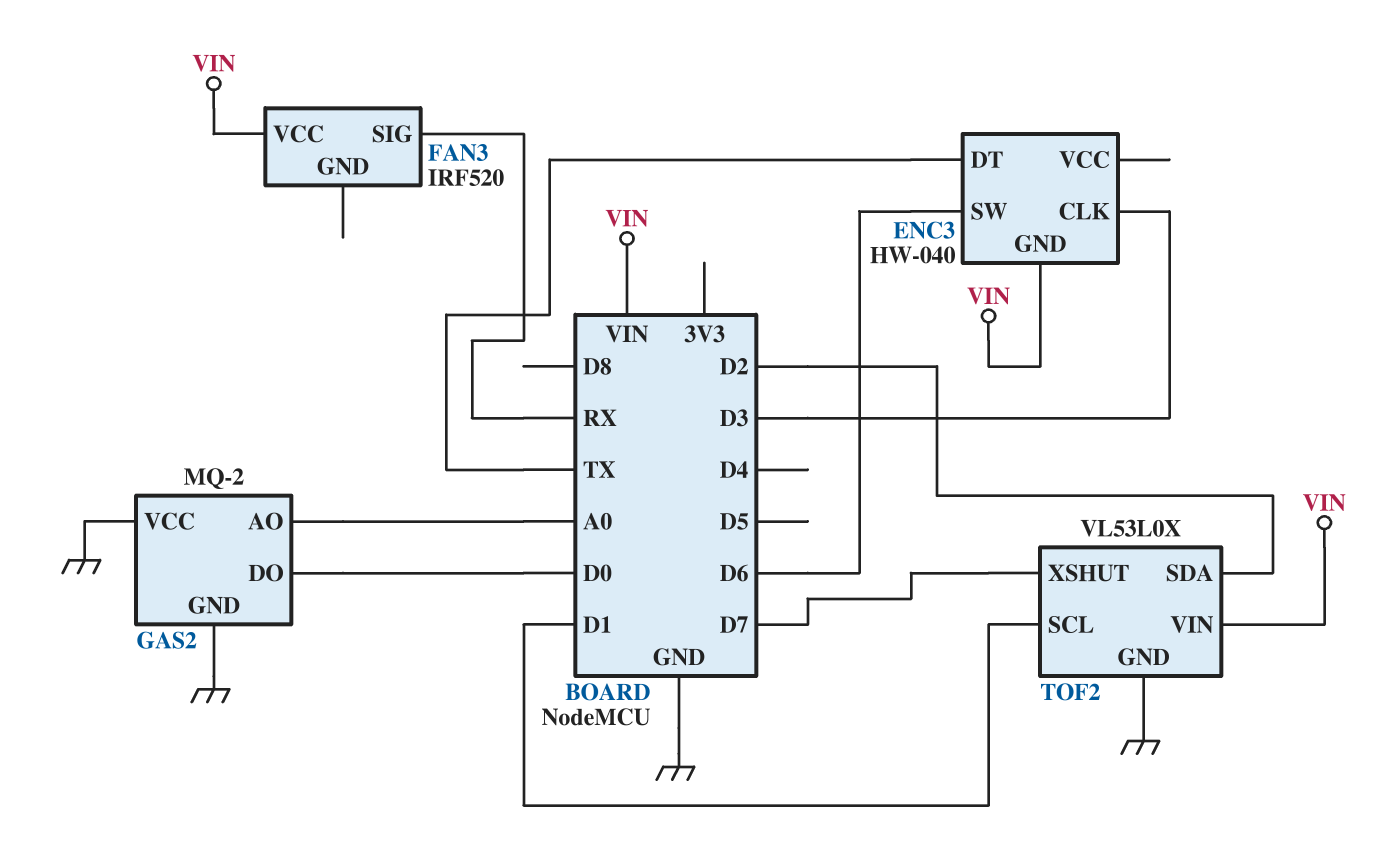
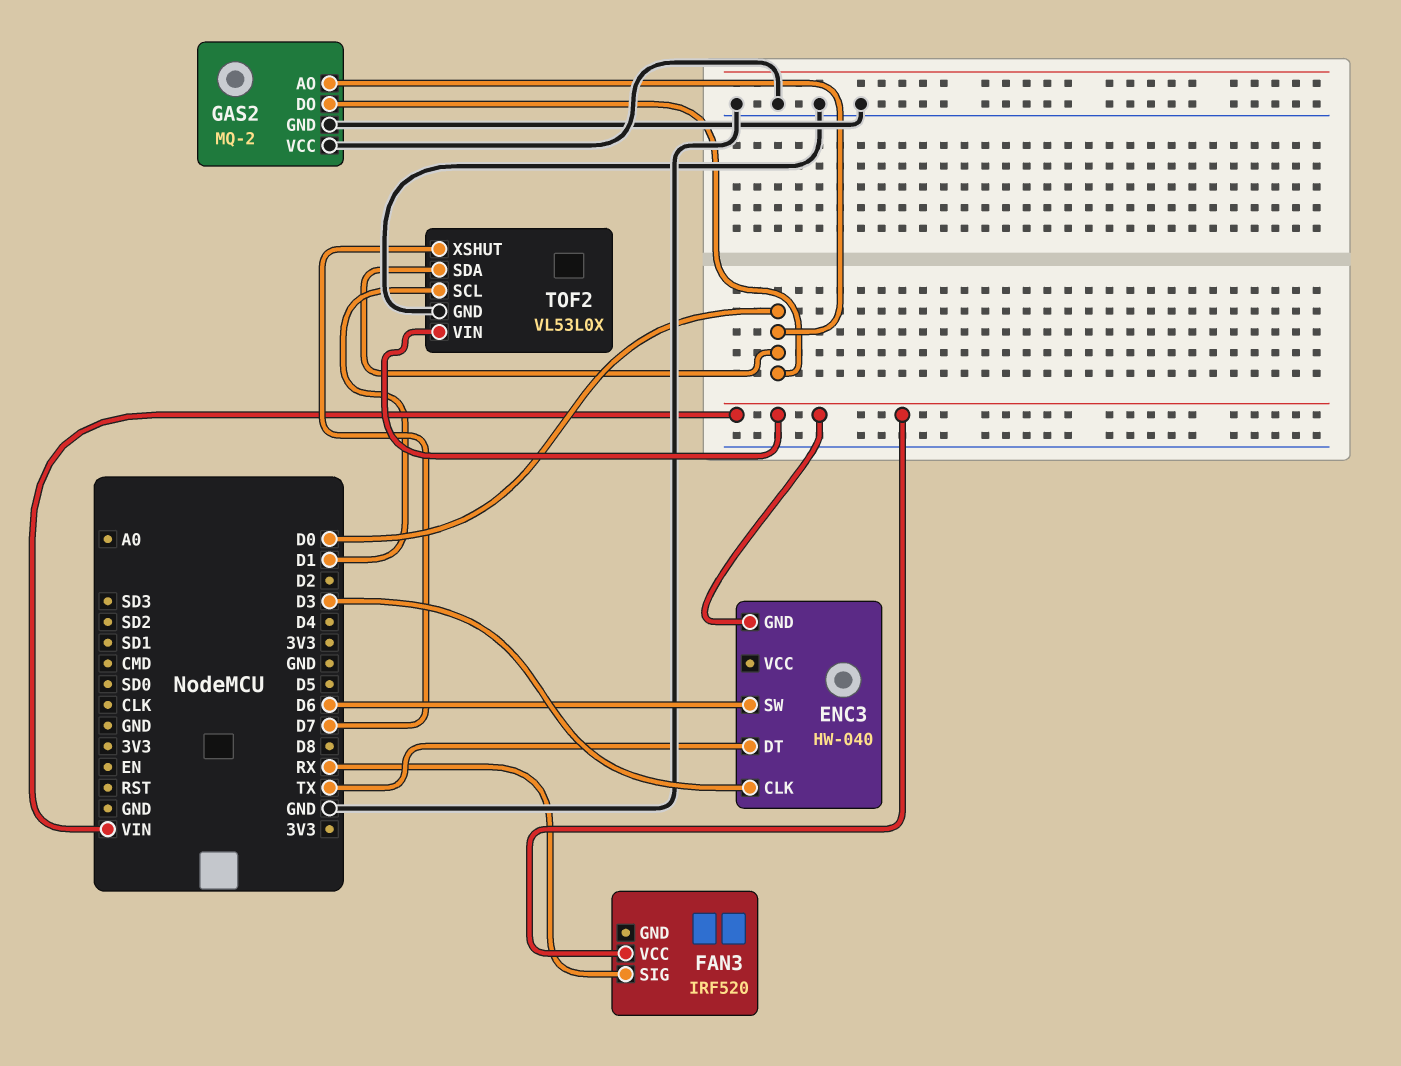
GAS2 pin AO: A0 -> D0
TOF2 pin SDA: D2 -> D0

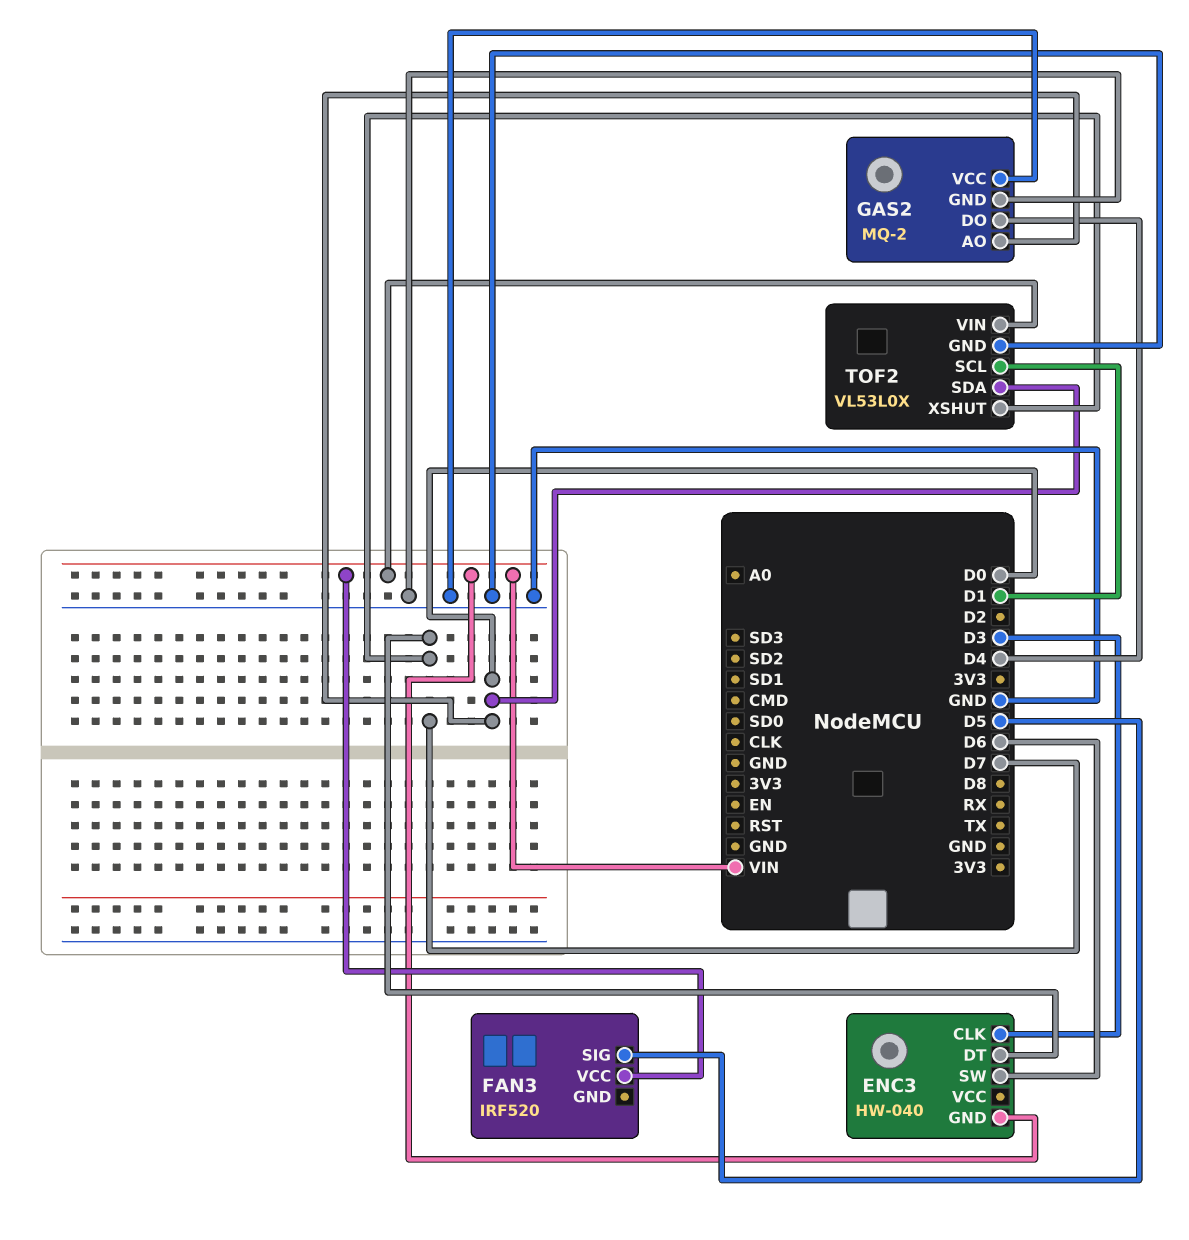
ENC3 pin DT: TX -> D7
FAN3 pin SIG: RX -> D5
GAS2 pin DO: D0 -> D4

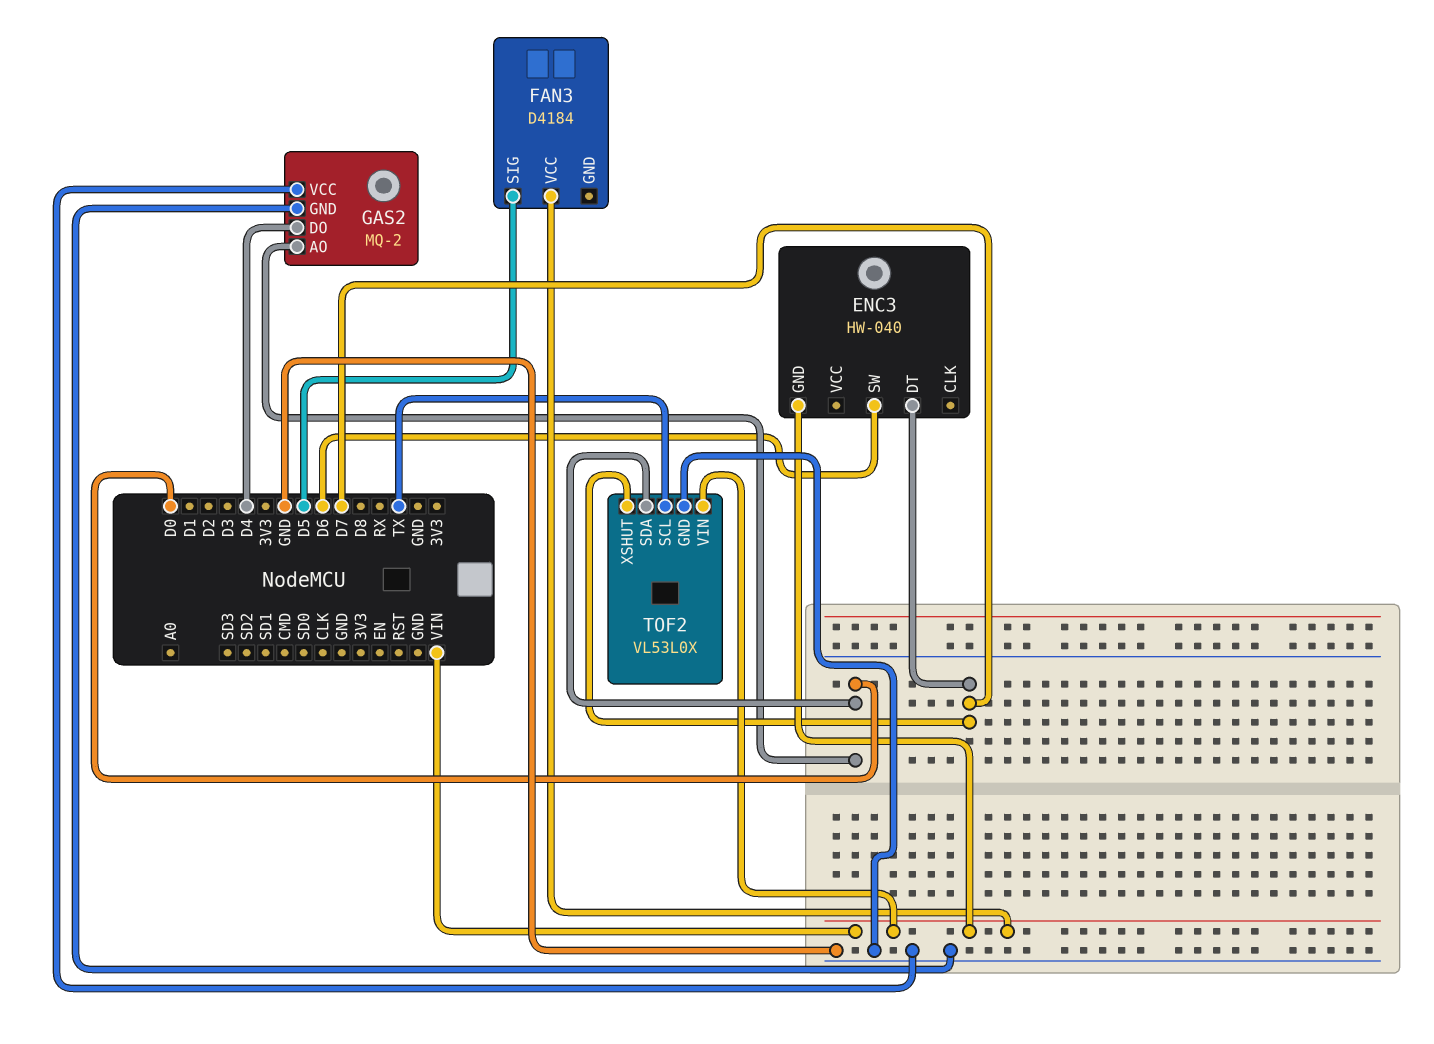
ENC3 pin CLK: D3 -> none
FAN3: IRF520 -> D4184
TOF2 pin SCL: D1 -> TX

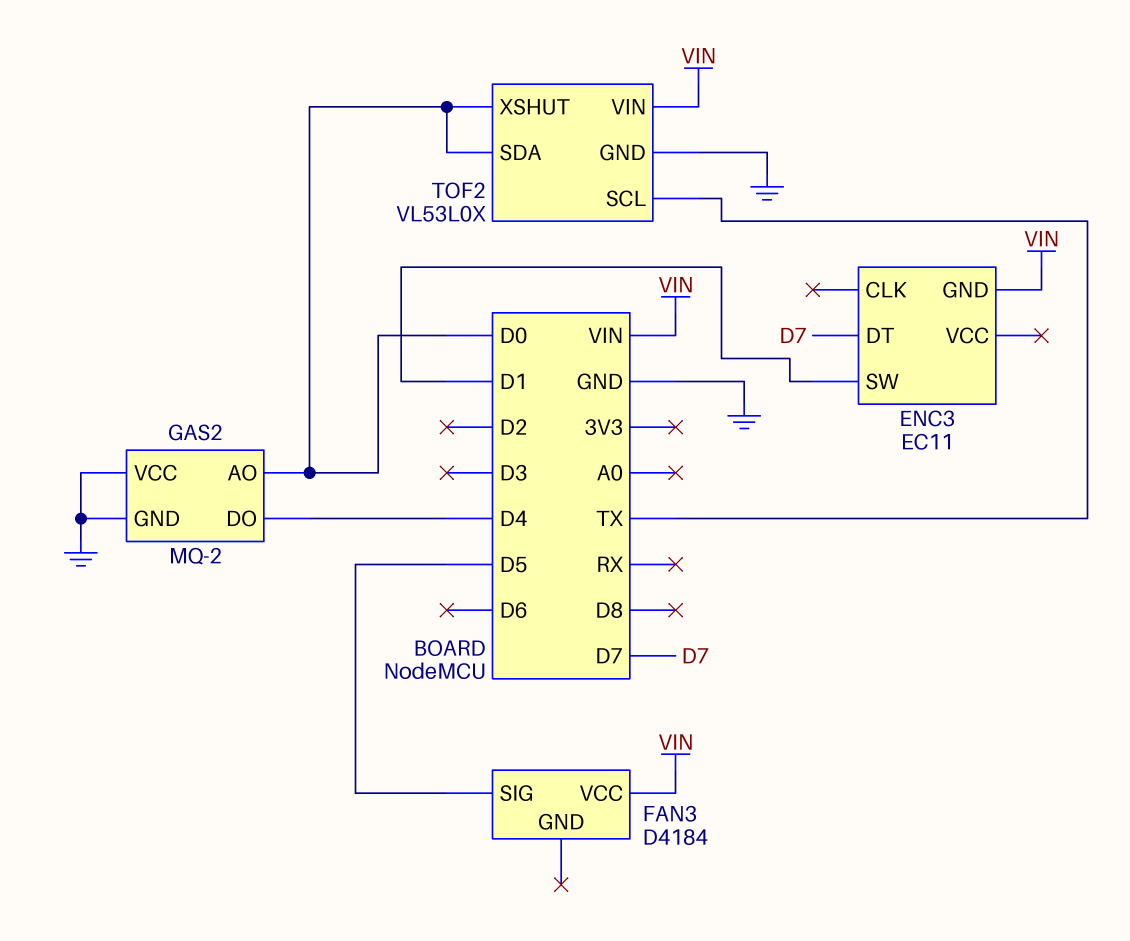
ENC3: HW-040 -> EC11
ENC3 pin SW: D6 -> D1
TOF2 pin XSHUT: D7 -> D0

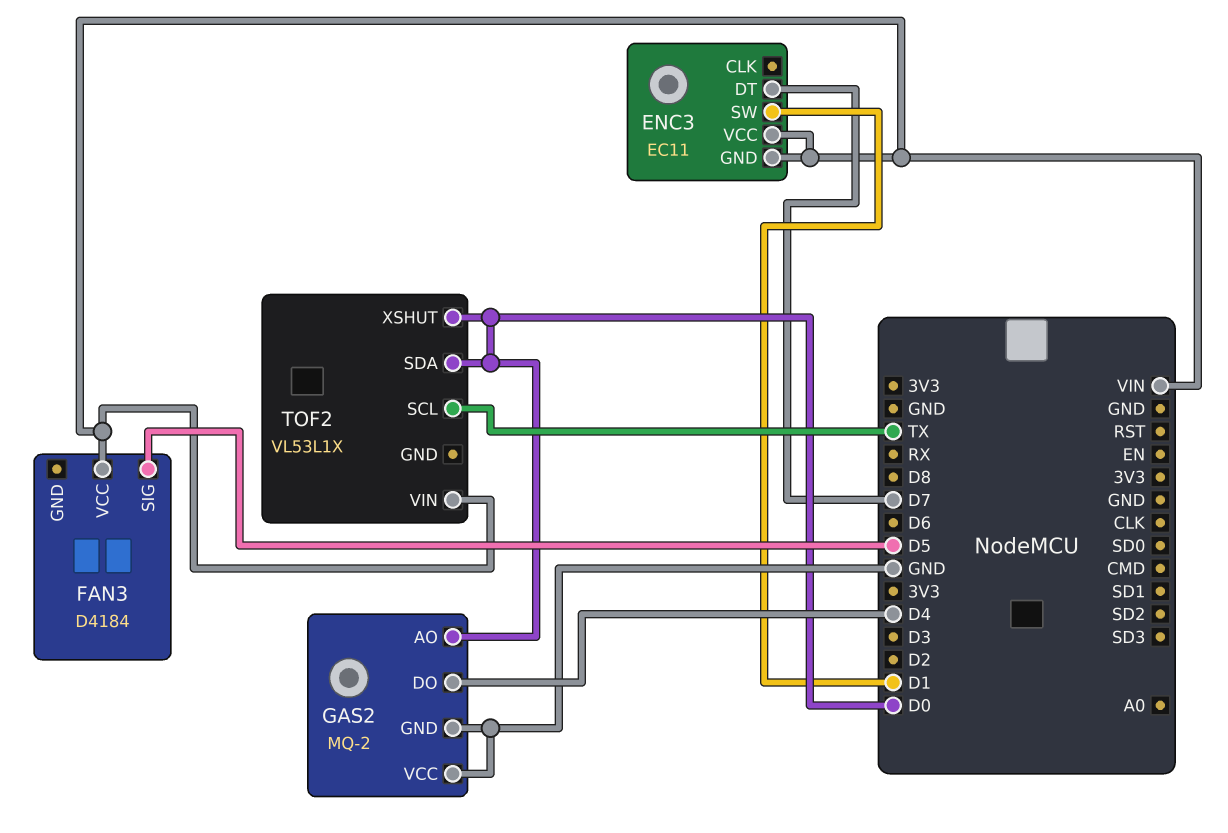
ENC3 pin VCC: none -> VIN
TOF2: VL53L0X -> VL53L1X
TOF2 pin GND: GND -> none

